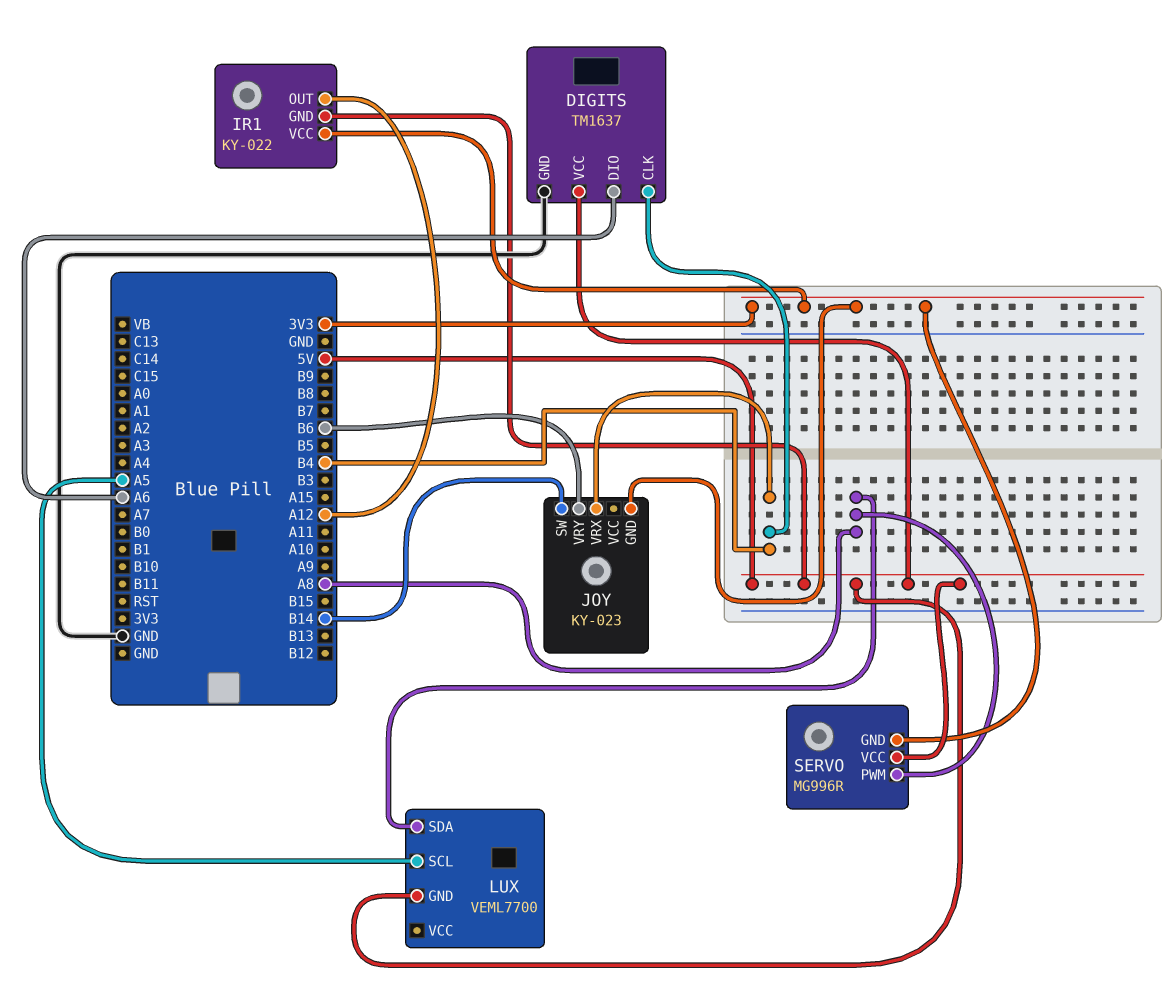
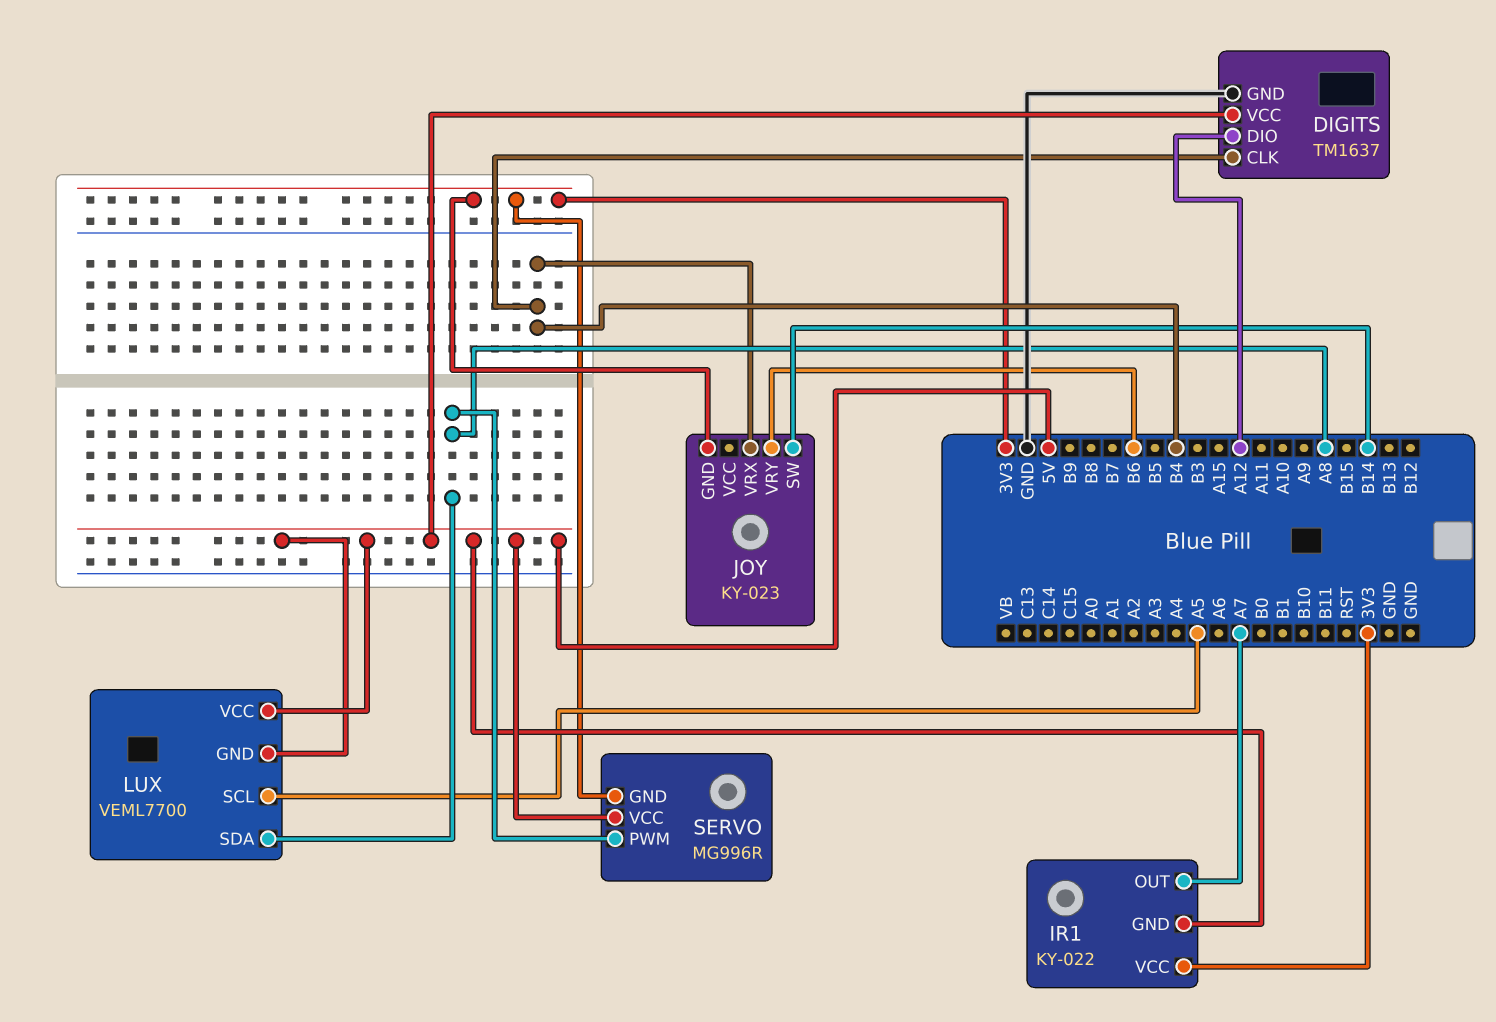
DIGITS pin DIO: A6 -> A12
IR1 pin OUT: A12 -> A7
LUX pin VCC: none -> 5V

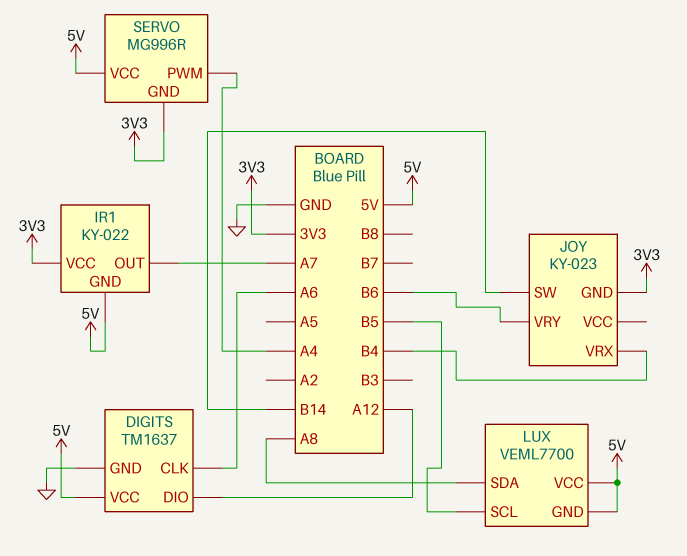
DIGITS pin CLK: B4 -> A6
LUX pin SCL: A5 -> B5
SERVO pin PWM: A8 -> A4

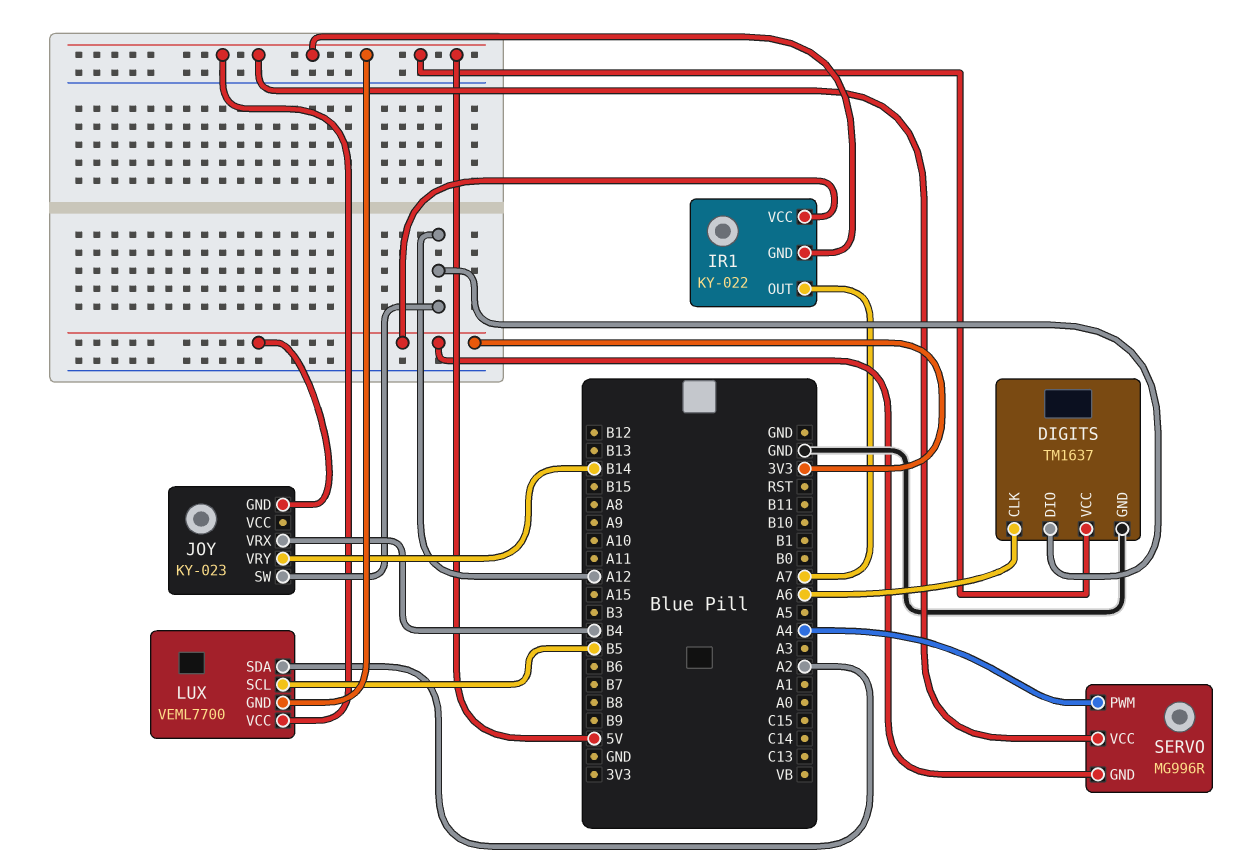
JOY pin SW: B14 -> A12
JOY pin VRY: B6 -> B14
LUX pin SDA: A8 -> A2

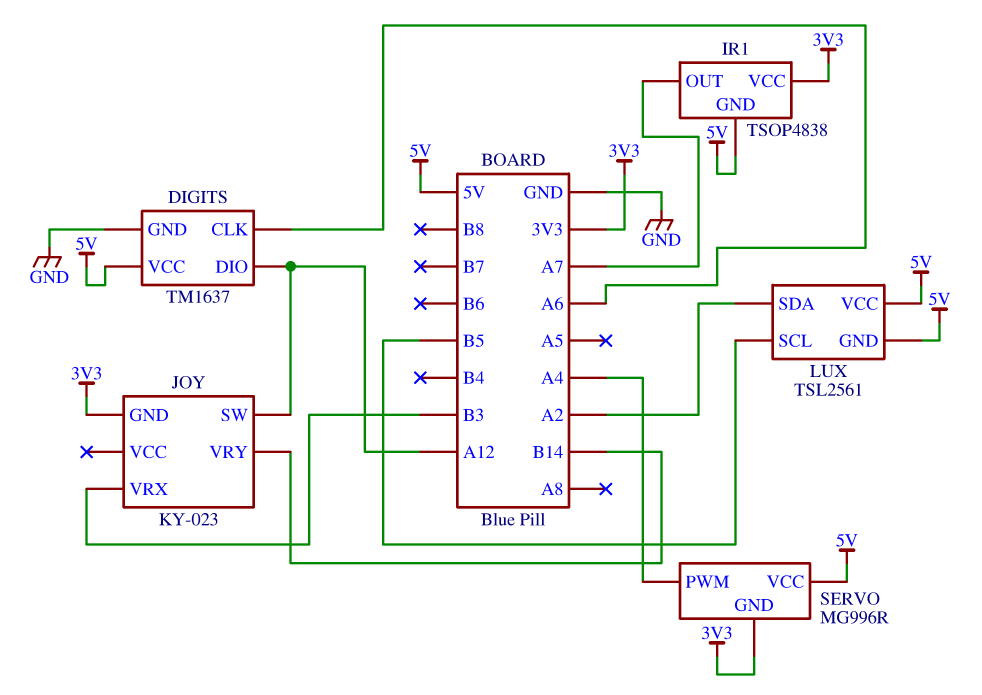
IR1: KY-022 -> TSOP4838
JOY pin VRX: B4 -> B3
LUX: VEML7700 -> TSL2561

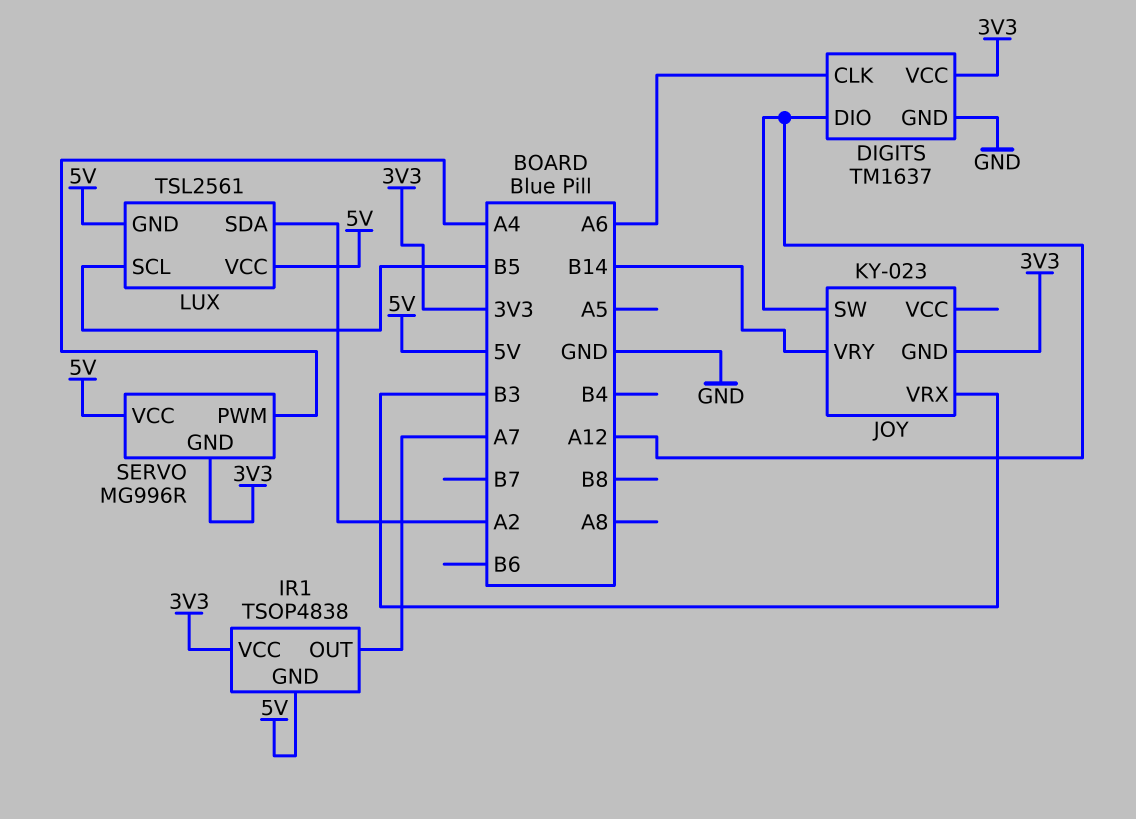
DIGITS pin VCC: 5V -> 3V3

